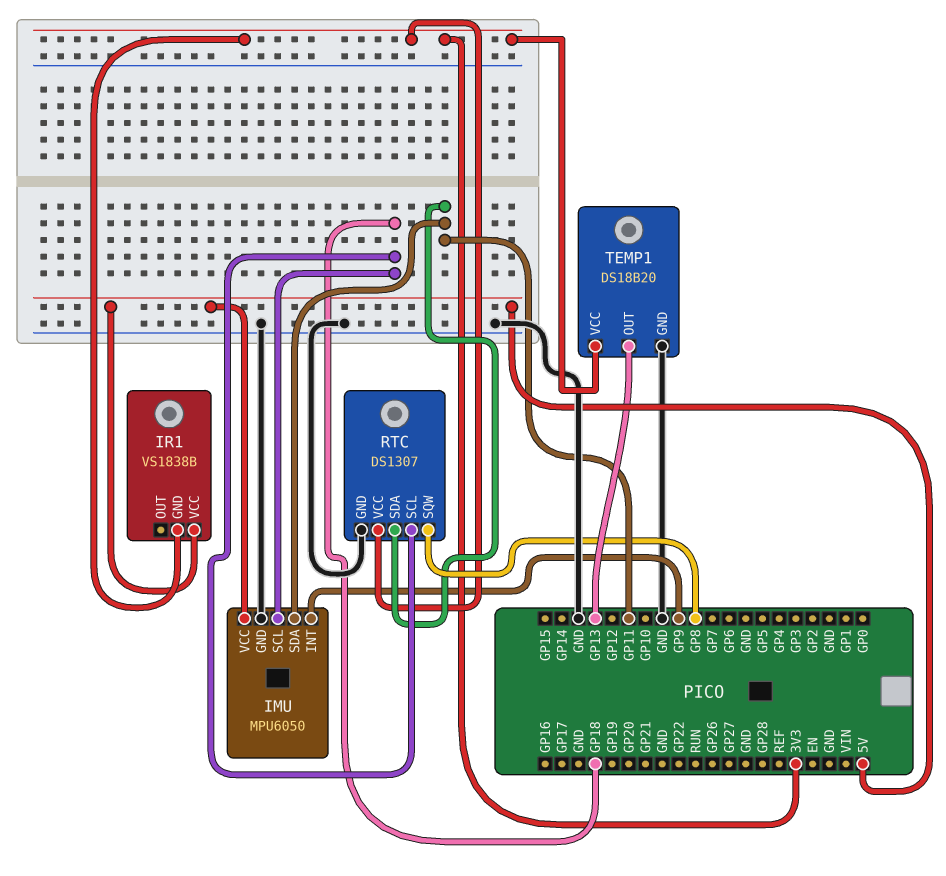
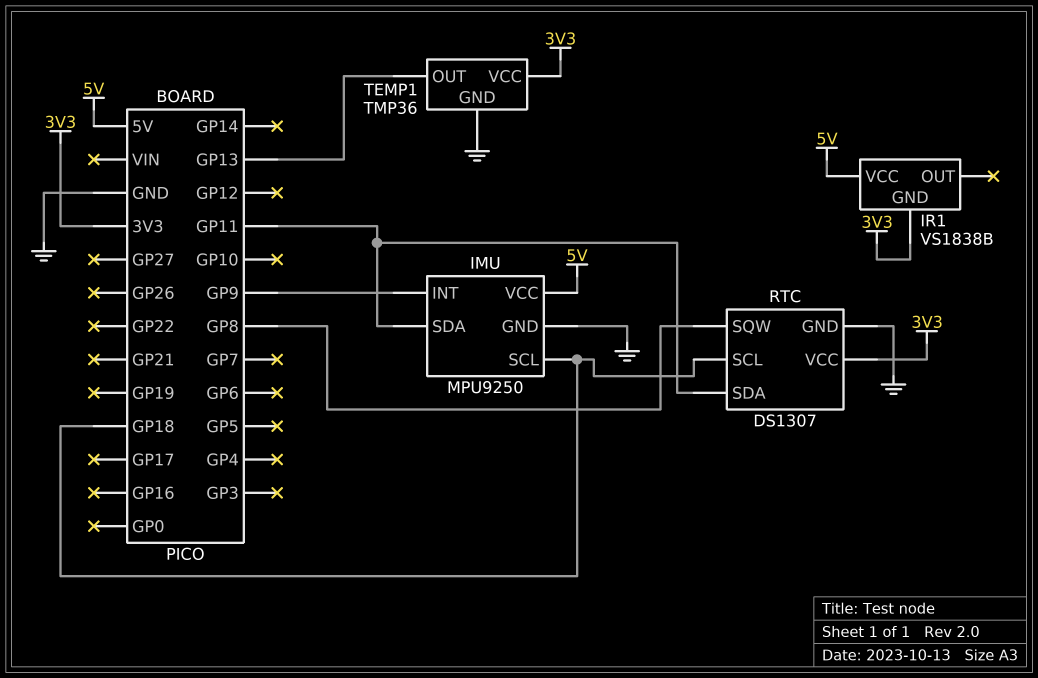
IMU: MPU6050 -> MPU9250
TEMP1: DS18B20 -> TMP36

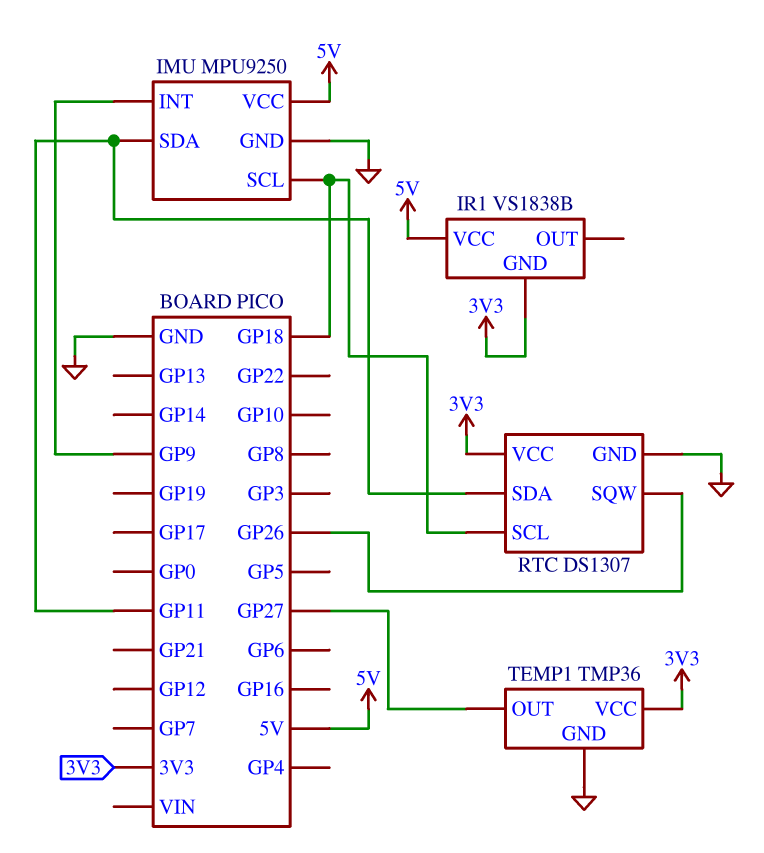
RTC pin SQW: GP8 -> GP26
TEMP1 pin OUT: GP13 -> GP27

